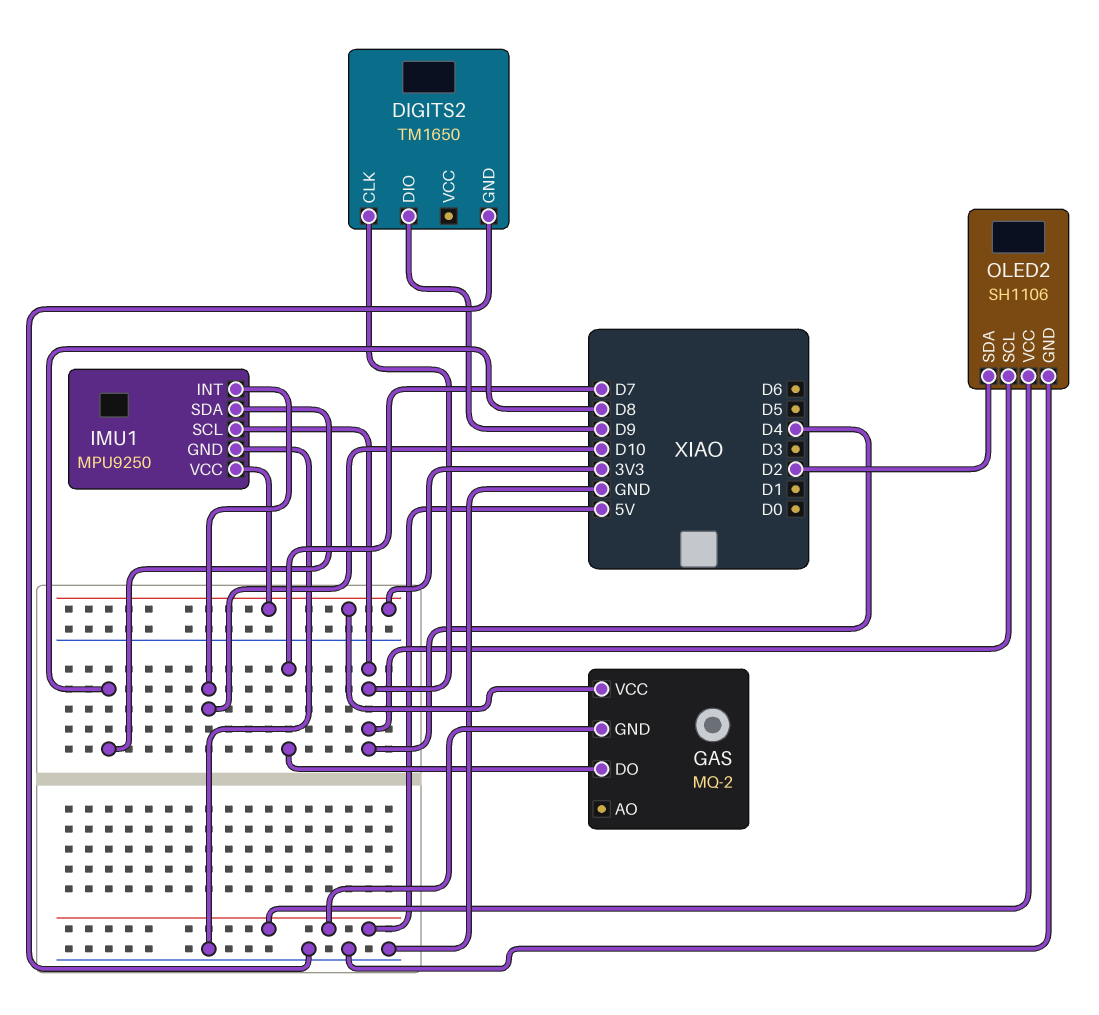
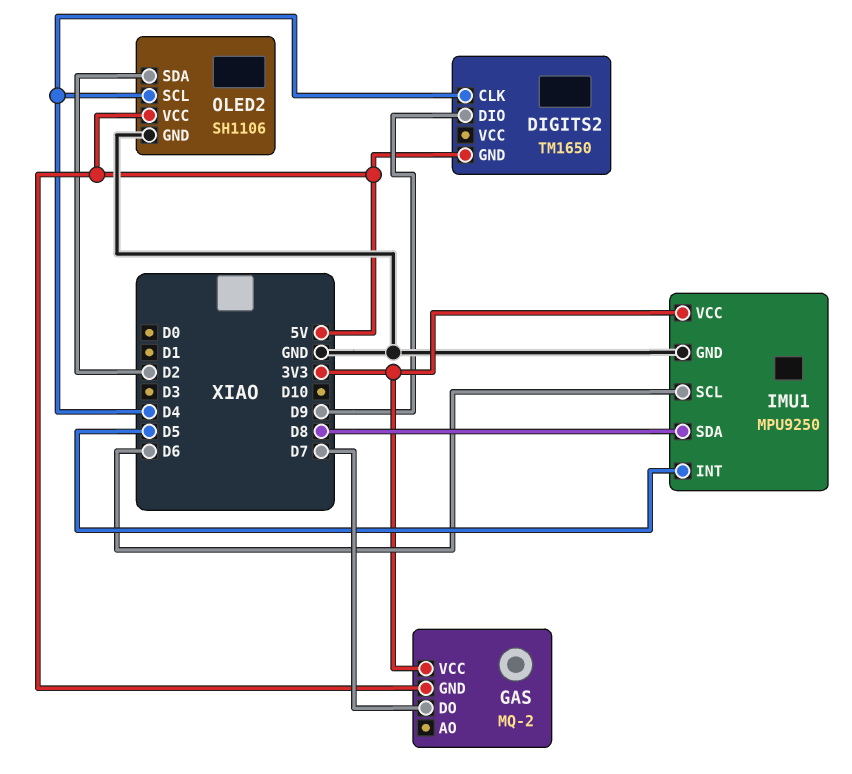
DIGITS2 pin GND: GND -> 5V
IMU1 pin INT: D10 -> D5
IMU1 pin SCL: D4 -> D6

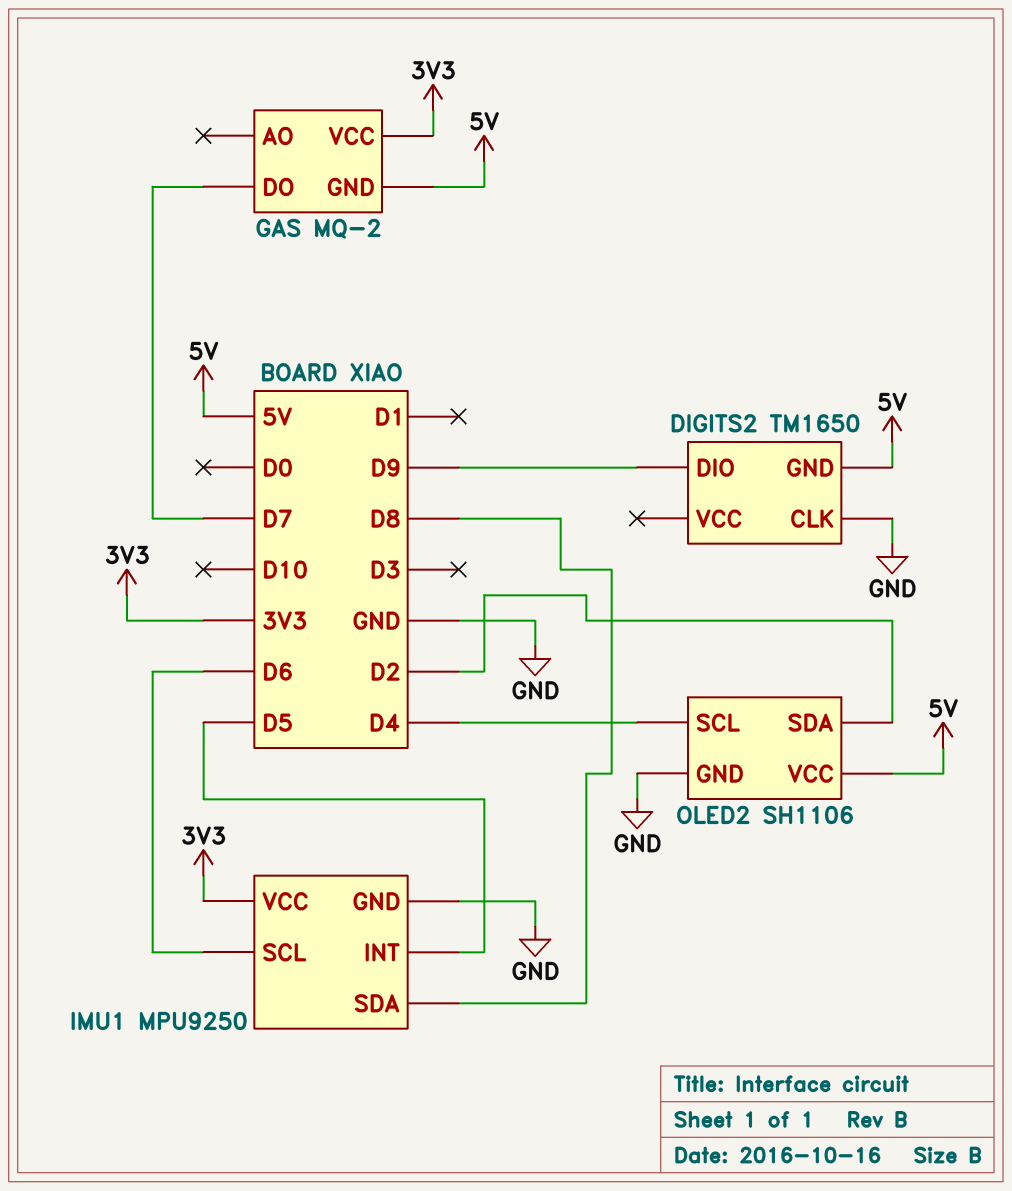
DIGITS2 pin CLK: D4 -> GND

